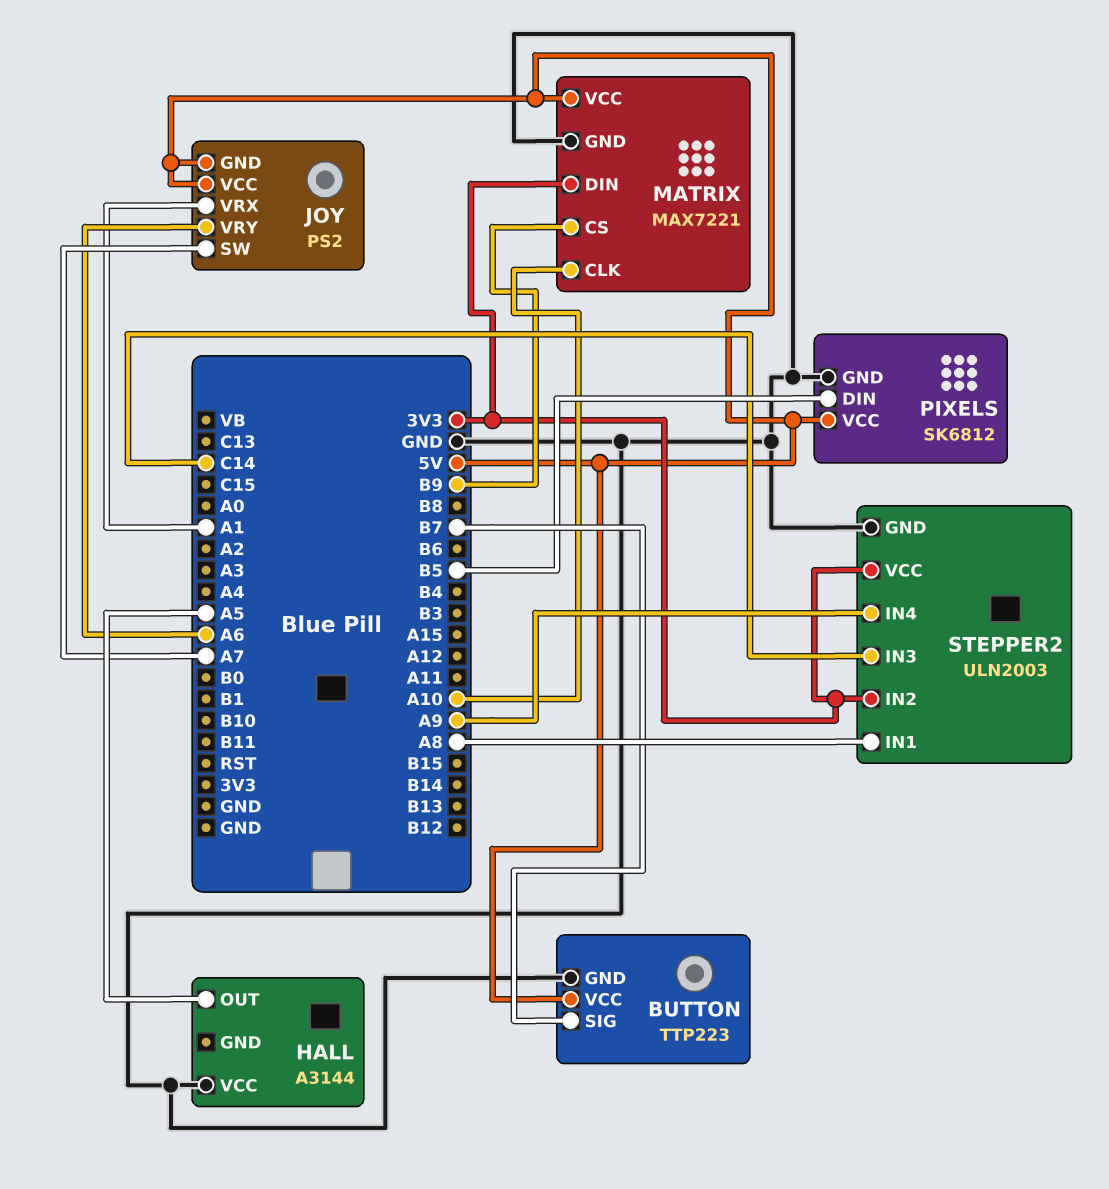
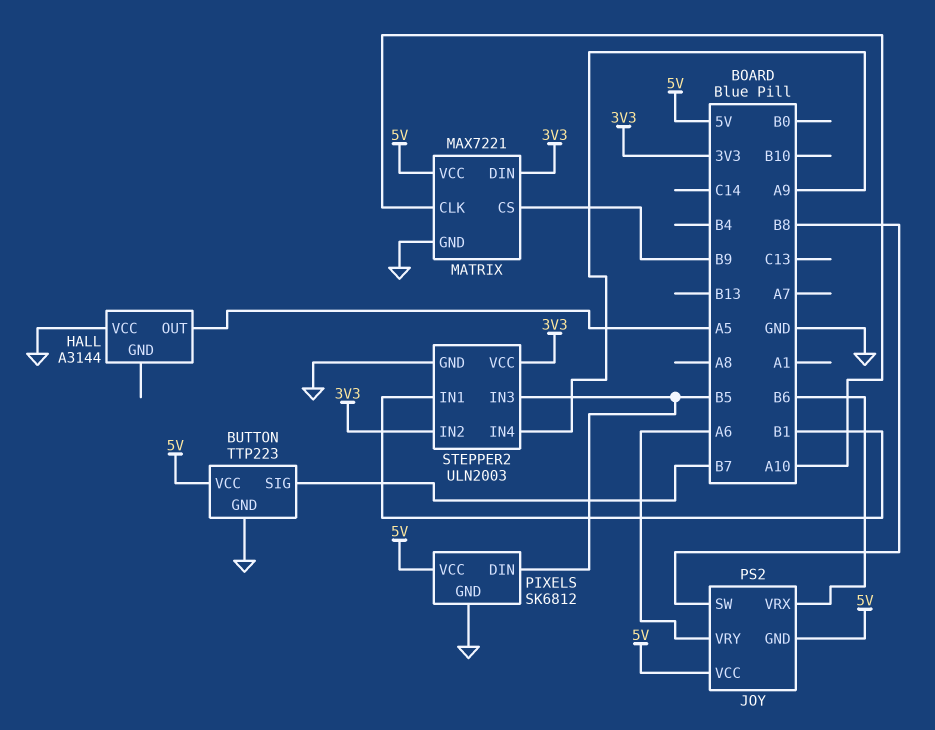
JOY pin SW: A7 -> B8
JOY pin VRX: A1 -> B6
STEPPER2 pin IN1: A8 -> B1
STEPPER2 pin IN3: C14 -> B5

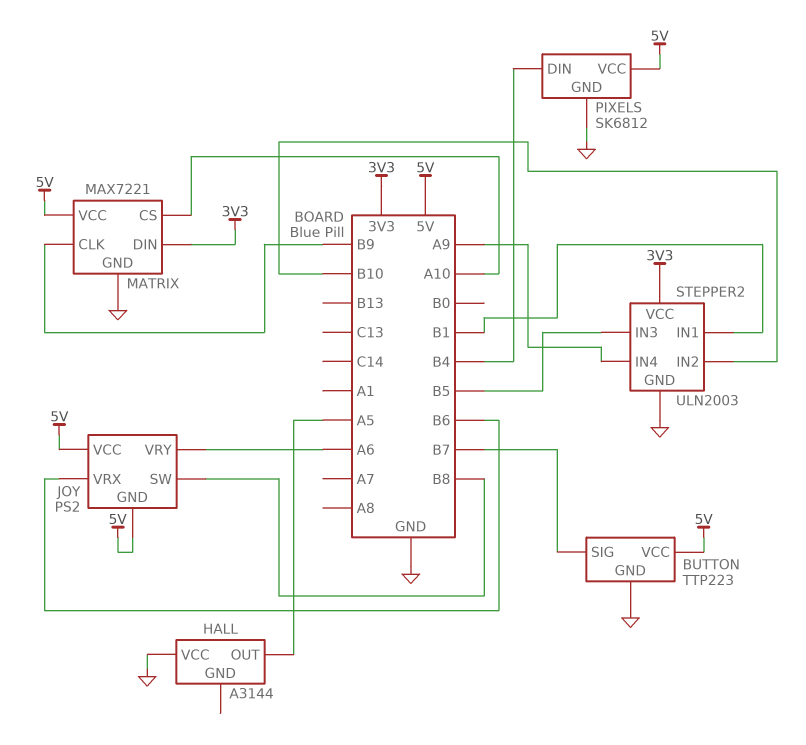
MATRIX pin CLK: A10 -> B9
MATRIX pin CS: B9 -> A10
PIXELS pin DIN: B5 -> B4
STEPPER2 pin IN2: 3V3 -> B10

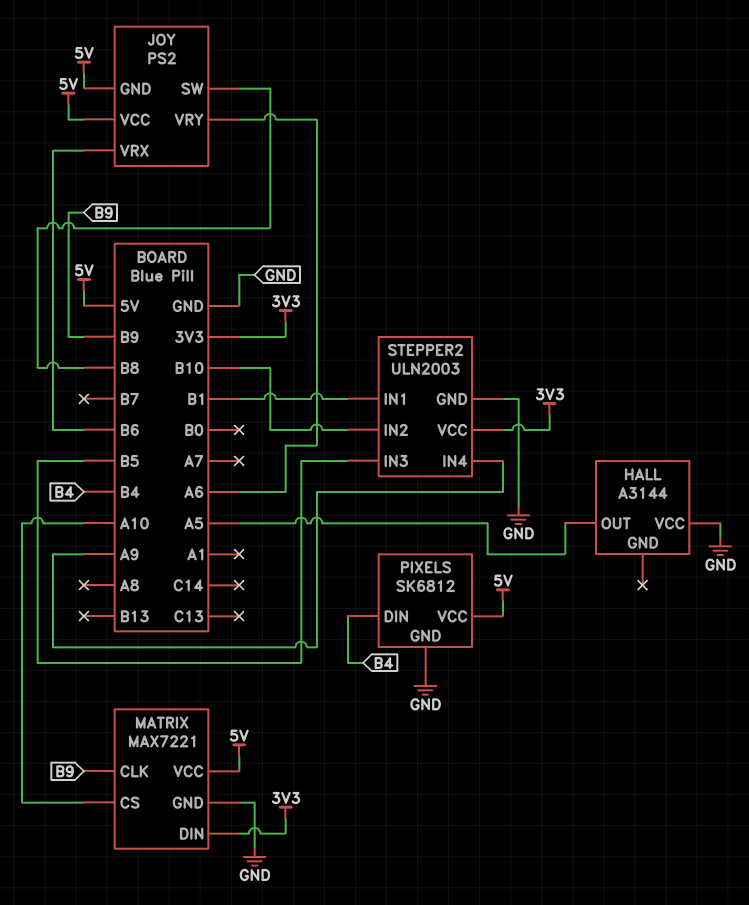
BUTTON: TTP223 -> none
BUTTON pin GND: GND -> none
BUTTON pin SIG: B7 -> none
BUTTON pin VCC: 5V -> none

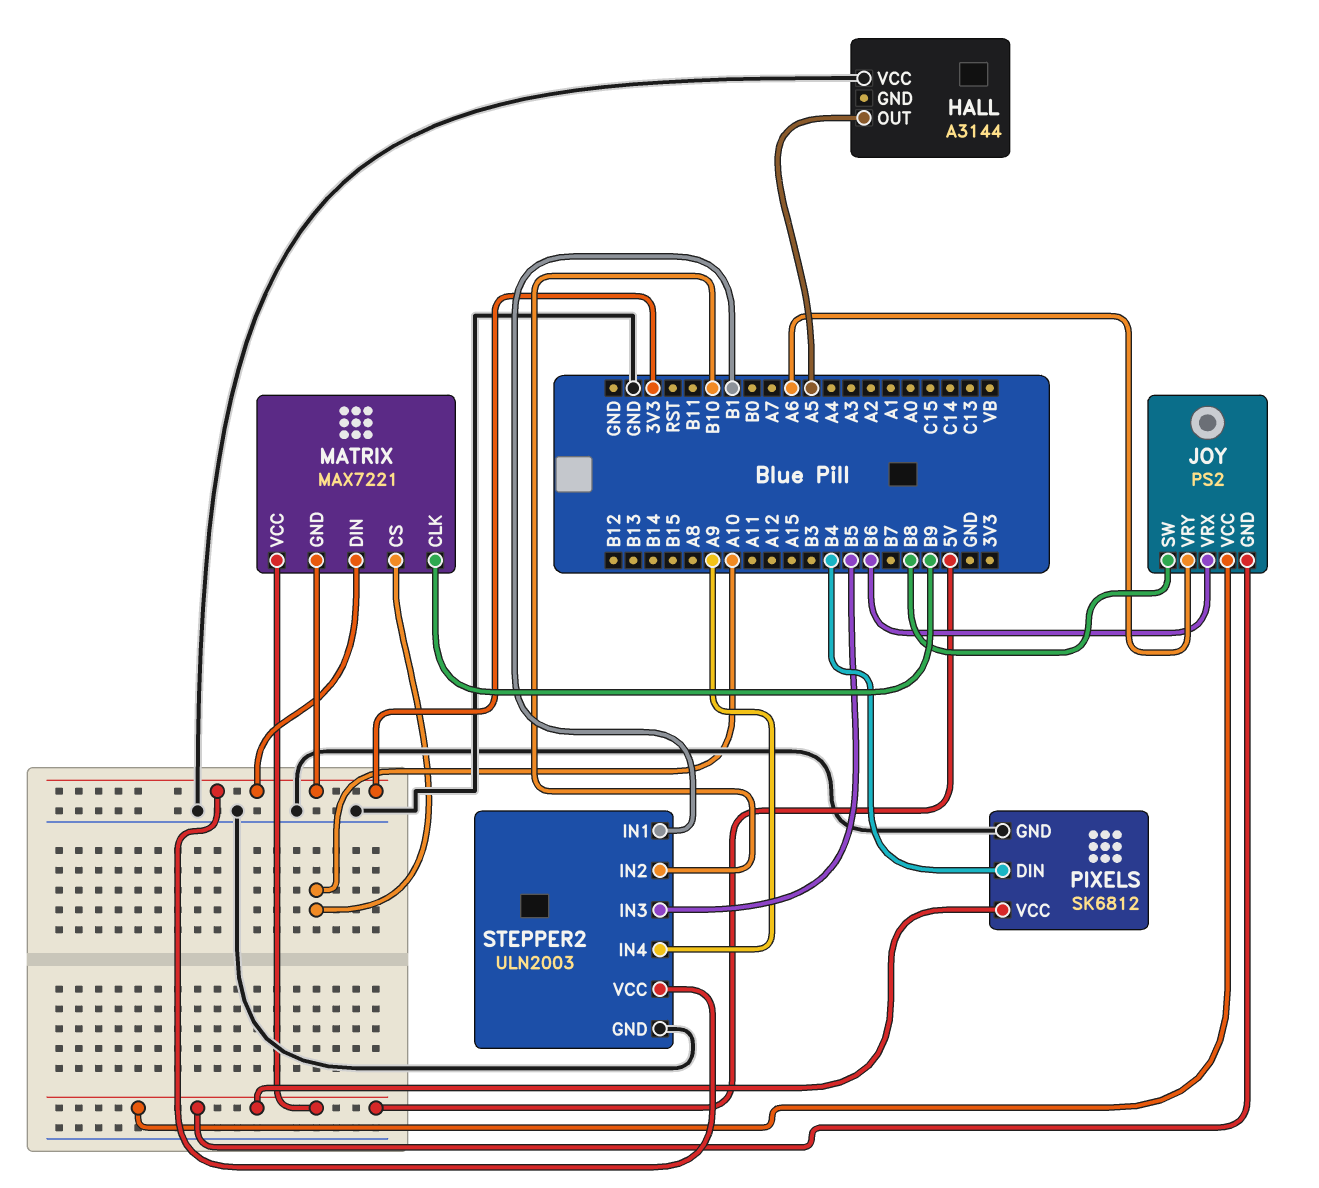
MATRIX pin GND: GND -> 3V3

